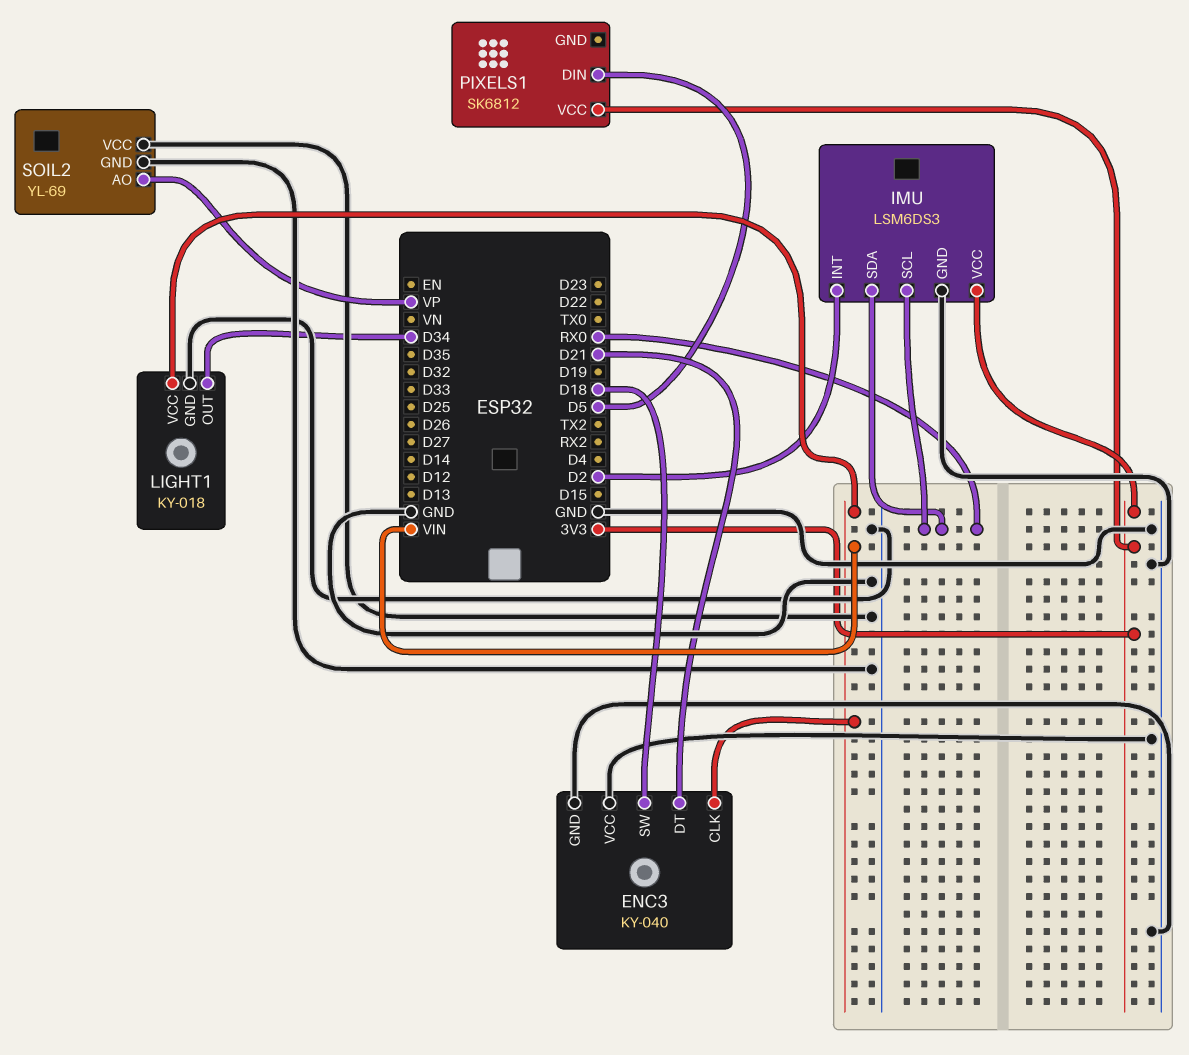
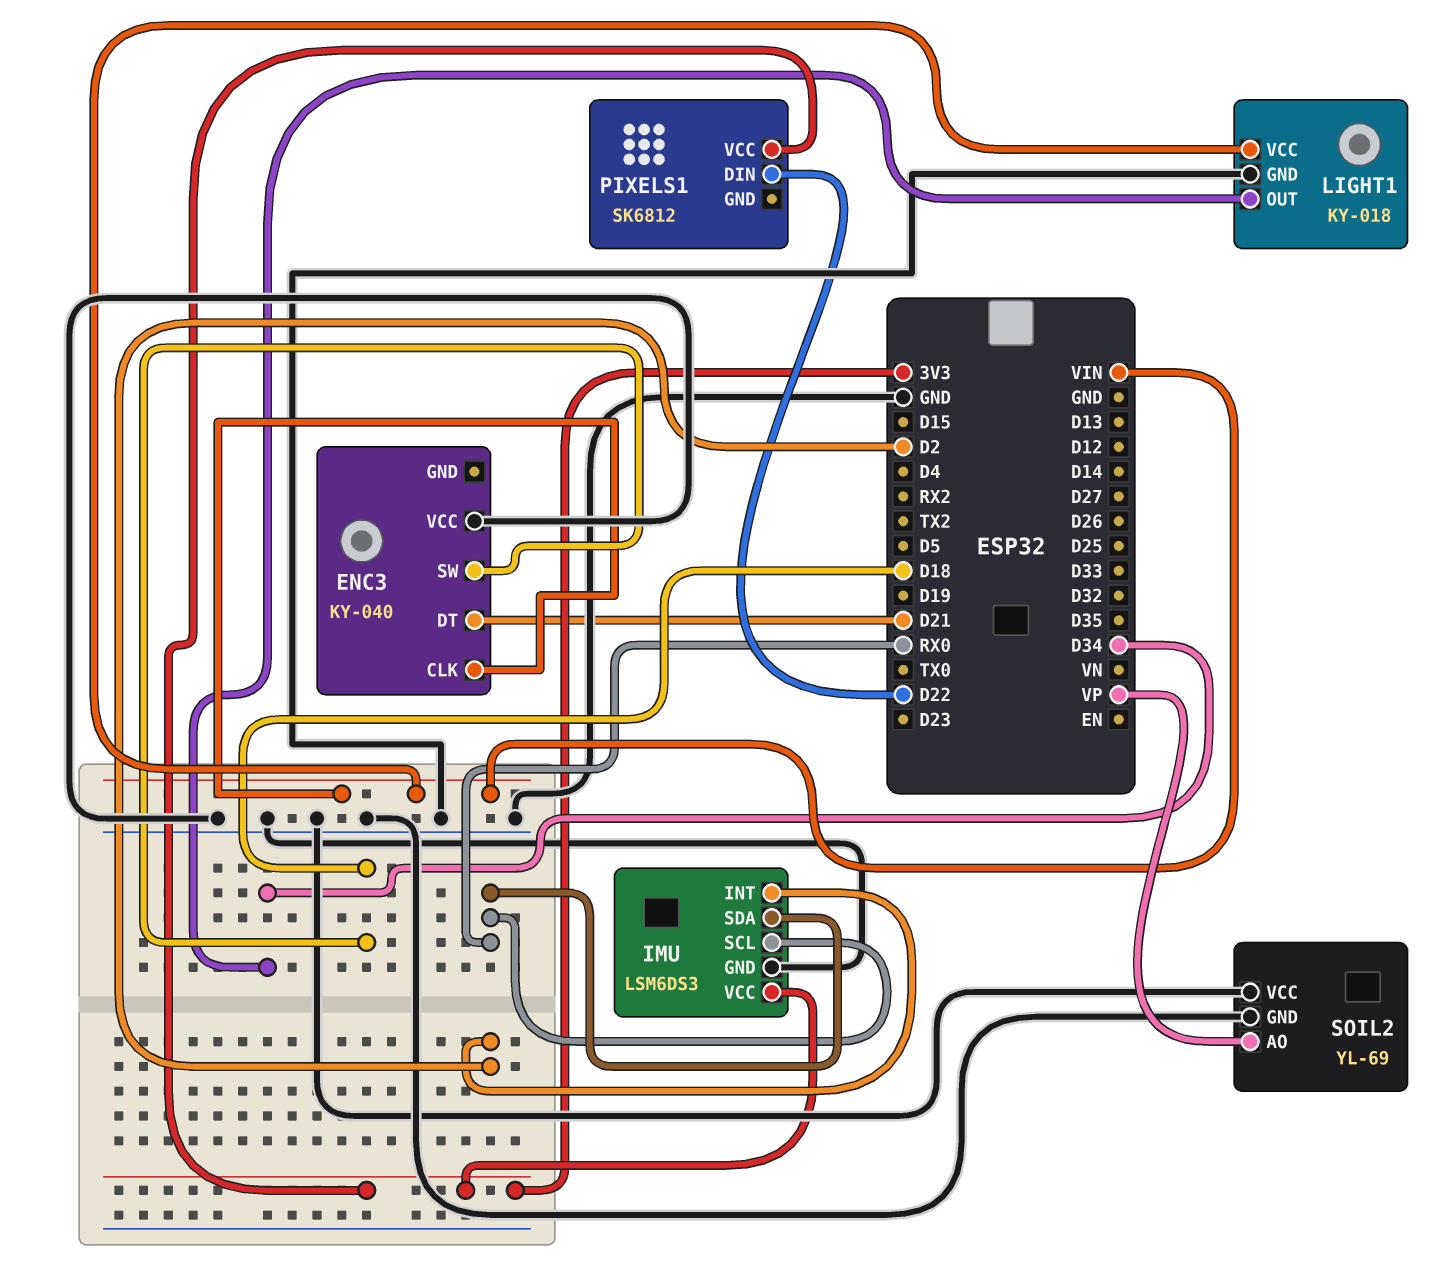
ENC3 pin GND: GND -> none
PIXELS1 pin DIN: D5 -> D22

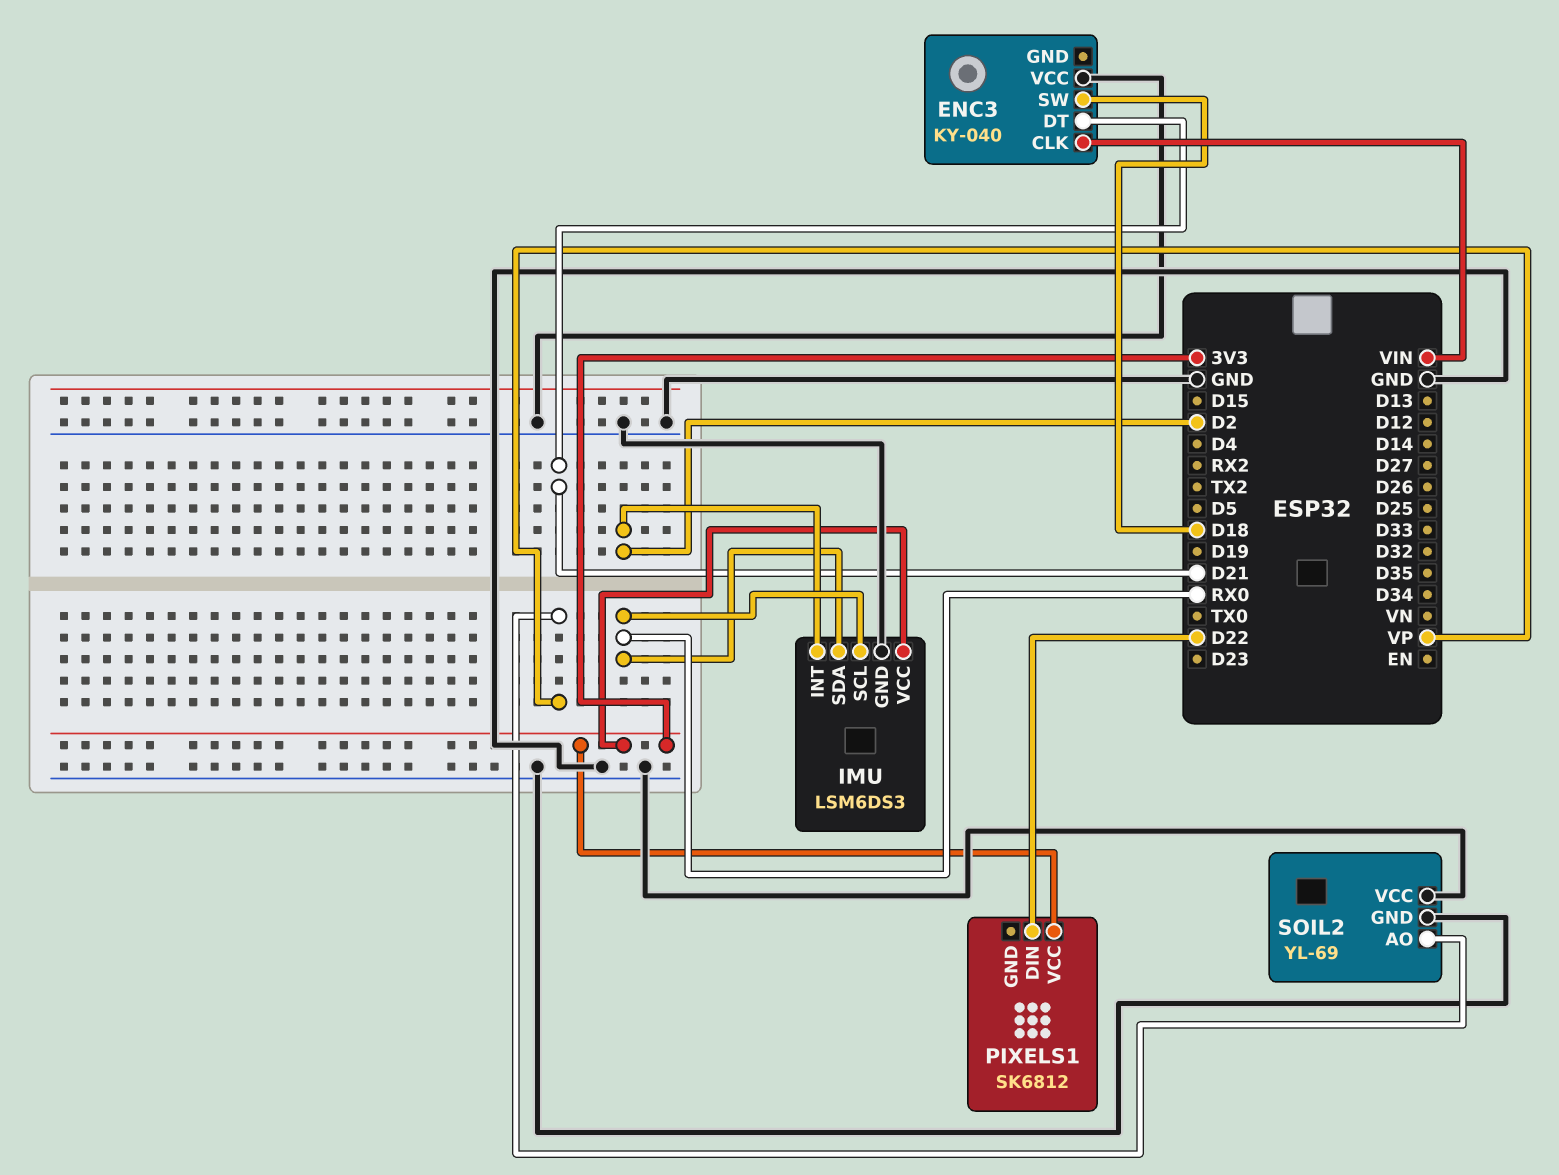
LIGHT1: KY-018 -> none
LIGHT1 pin GND: GND -> none
LIGHT1 pin OUT: D34 -> none
LIGHT1 pin VCC: VIN -> none

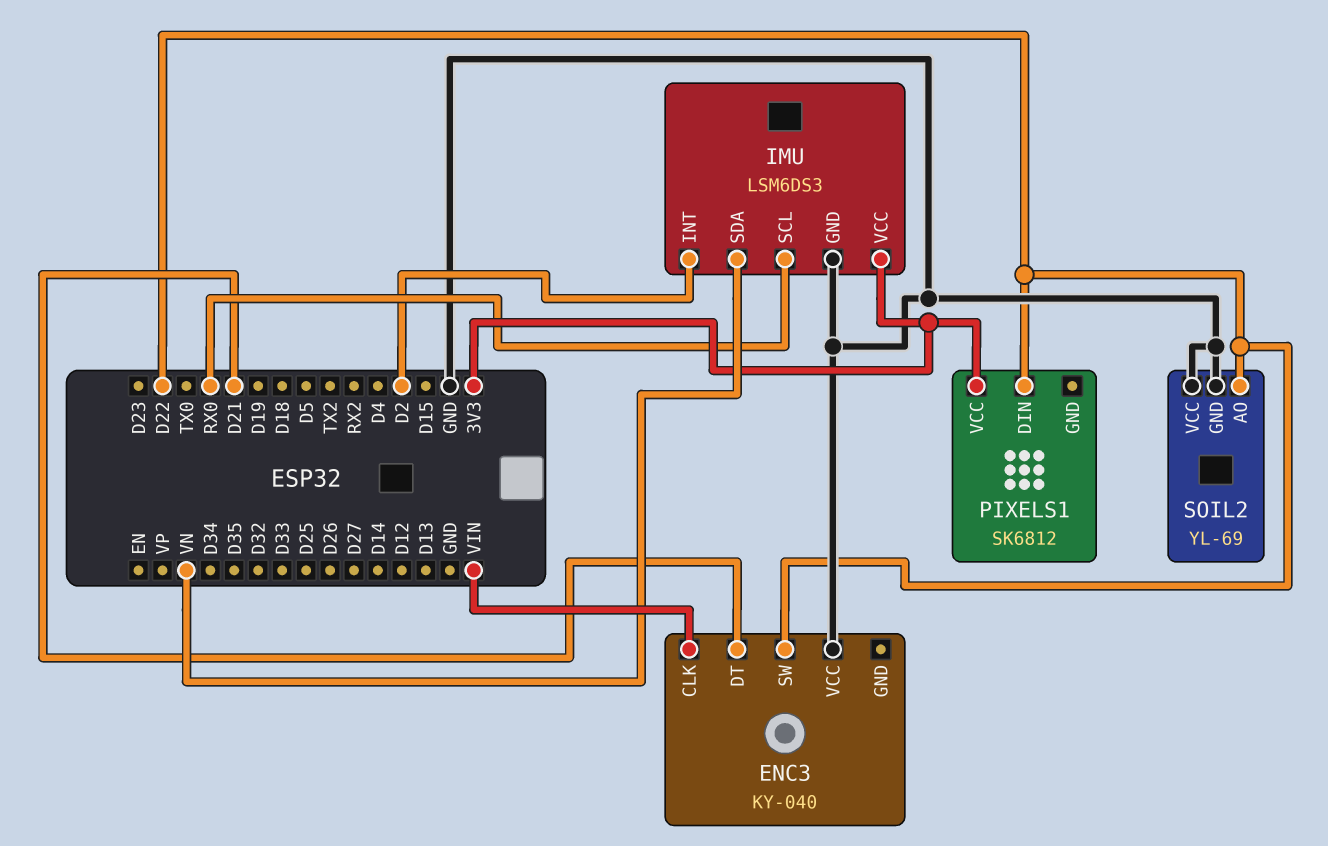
ENC3 pin SW: D18 -> D22
IMU pin SDA: RX0 -> VN
SOIL2 pin AO: VP -> D22

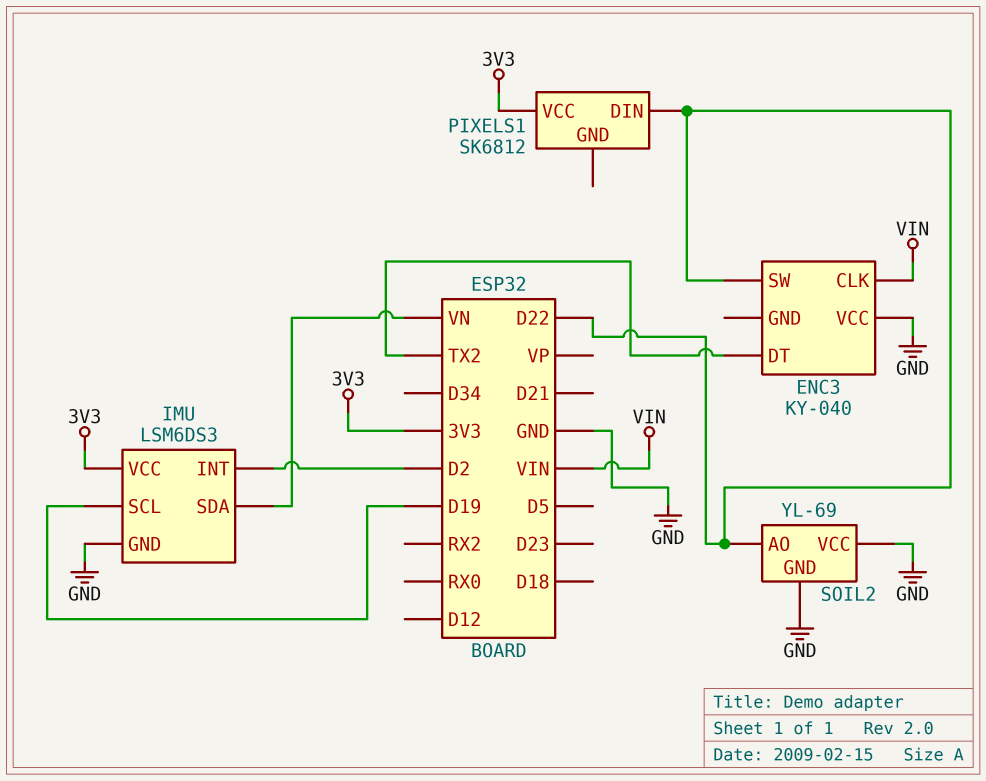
ENC3 pin DT: D21 -> TX2
IMU pin SCL: RX0 -> D19

